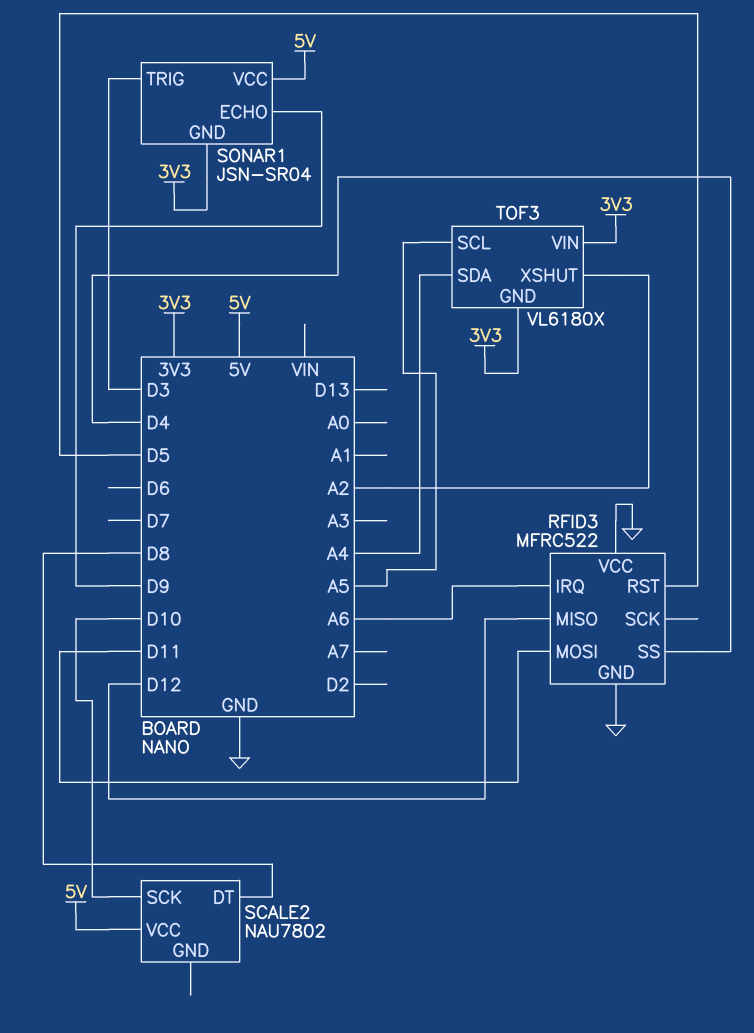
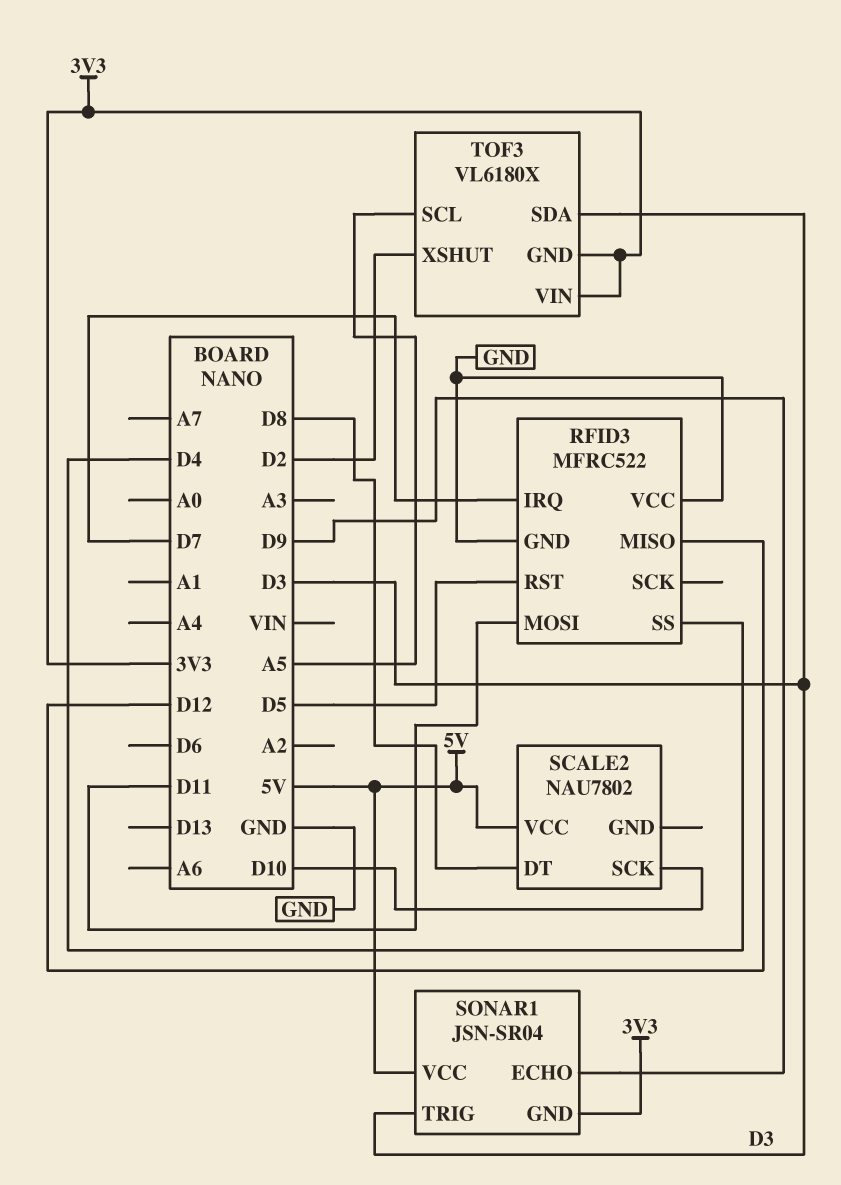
RFID3 pin IRQ: A6 -> D7
TOF3 pin SDA: A4 -> D3
TOF3 pin XSHUT: A2 -> D2

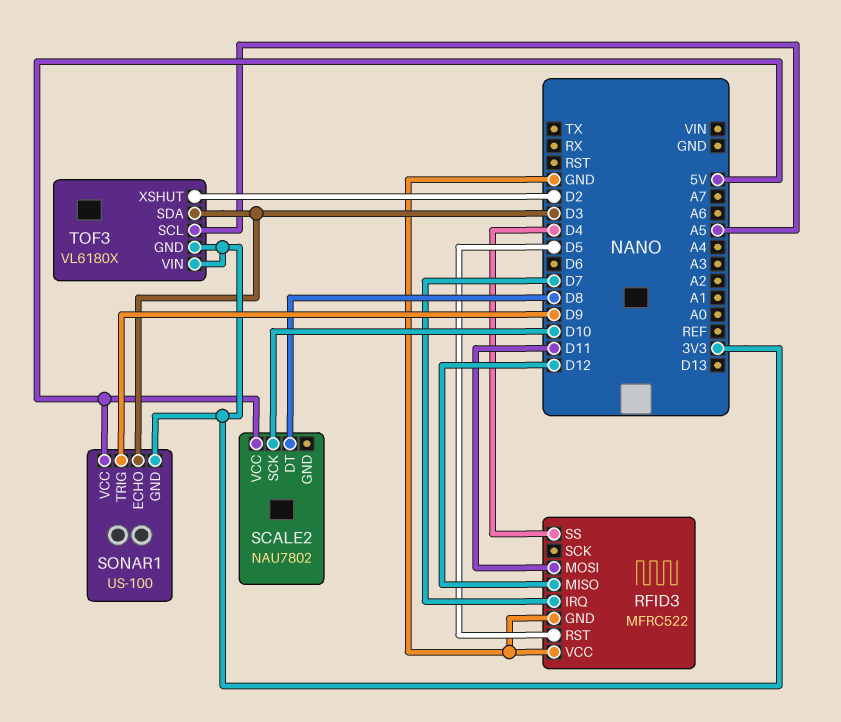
SONAR1: JSN-SR04 -> US-100
SONAR1 pin ECHO: D9 -> D3
SONAR1 pin TRIG: D3 -> D9

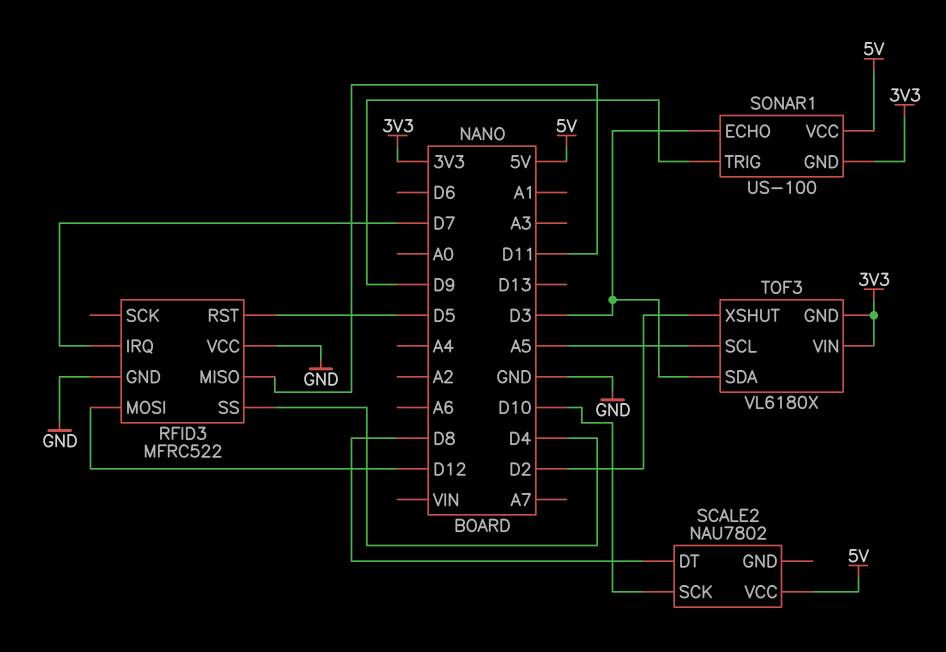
RFID3 pin MISO: D12 -> D11
RFID3 pin MOSI: D11 -> D12

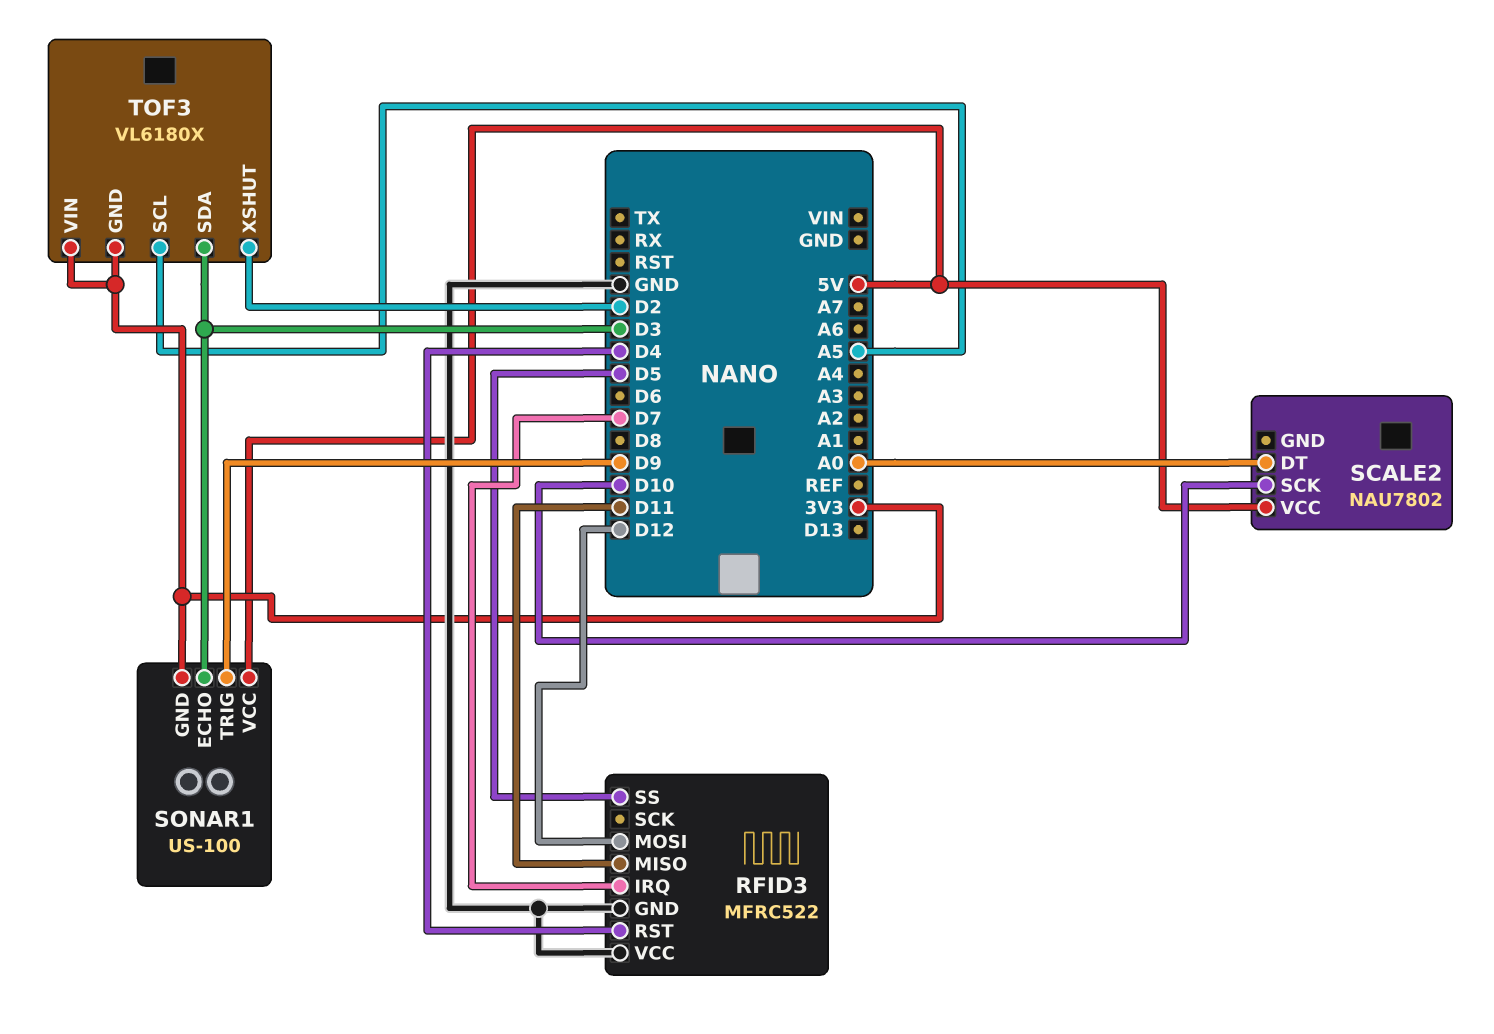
RFID3 pin RST: D5 -> D4
RFID3 pin SS: D4 -> D5
SCALE2 pin DT: D8 -> A0

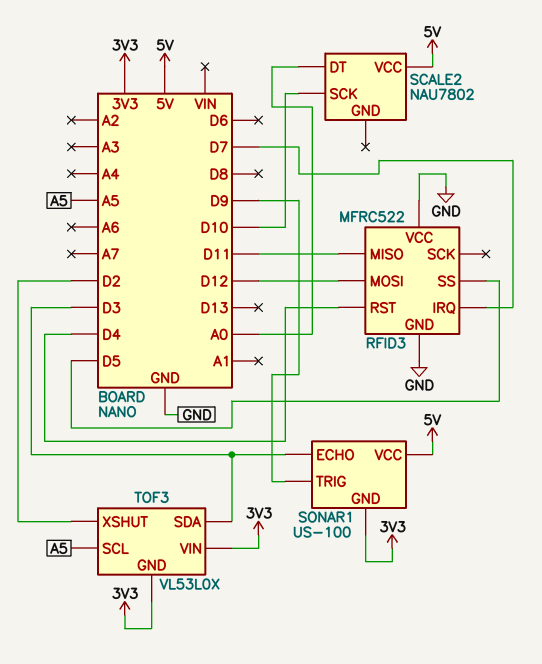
TOF3: VL6180X -> VL53L0X

